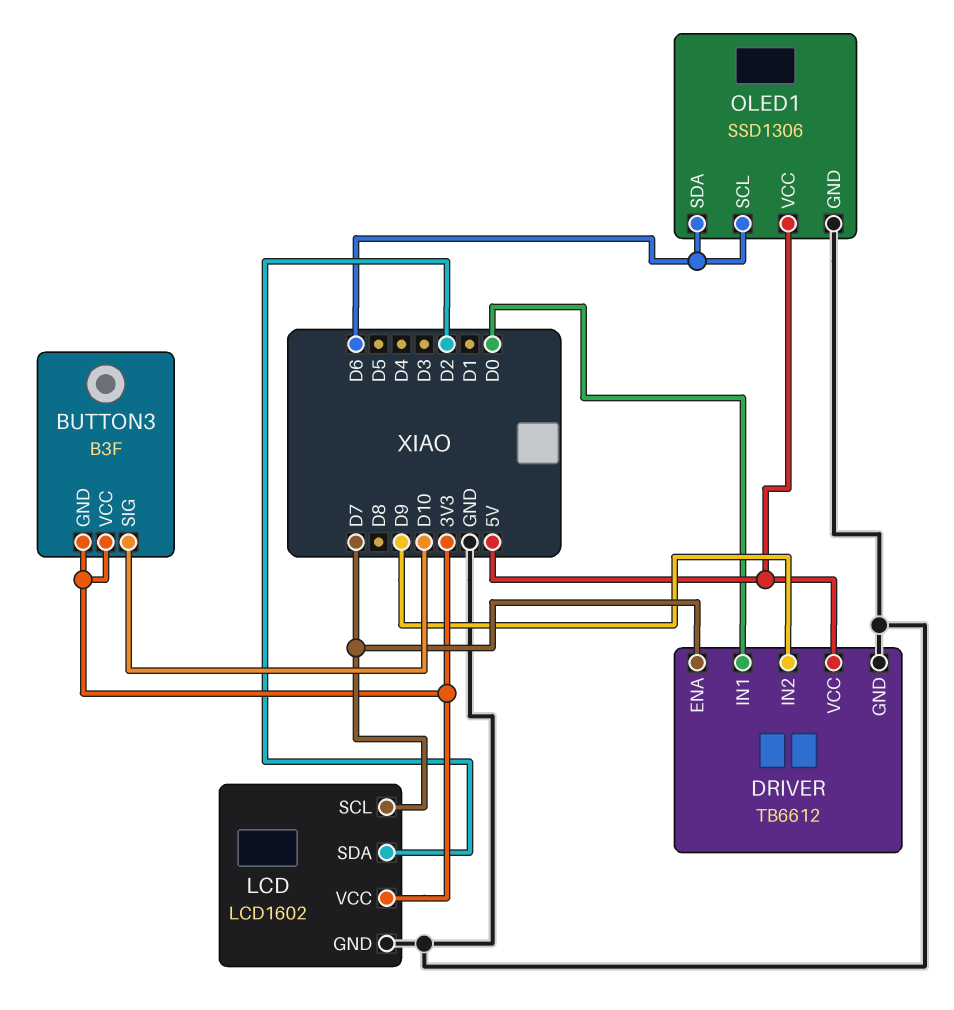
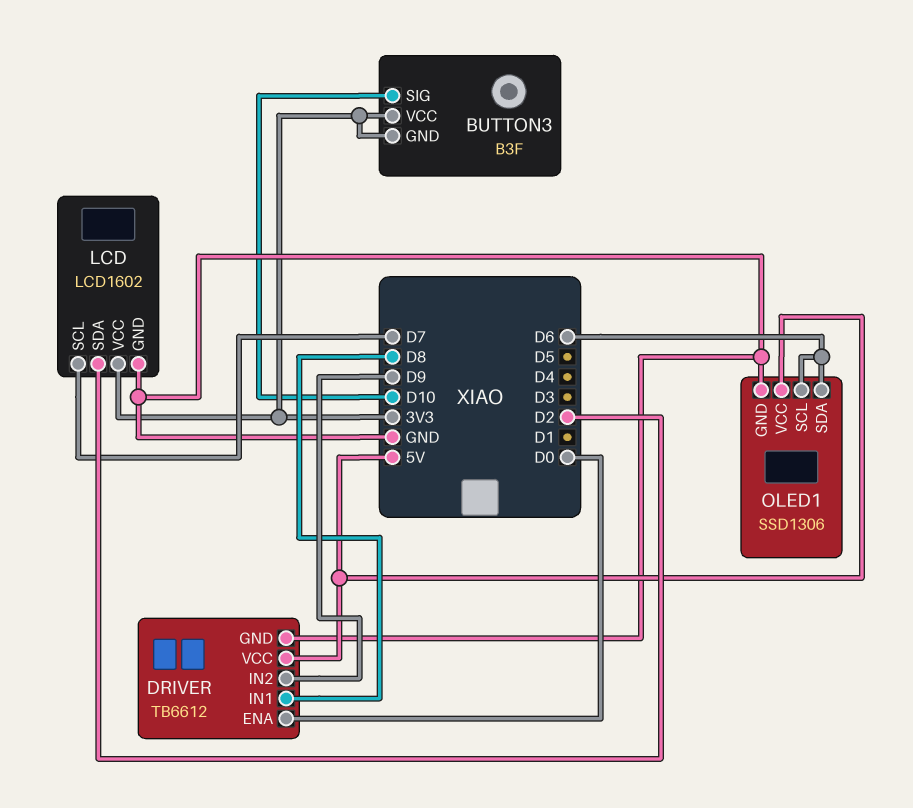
DRIVER pin ENA: D7 -> D0
DRIVER pin IN1: D0 -> D8

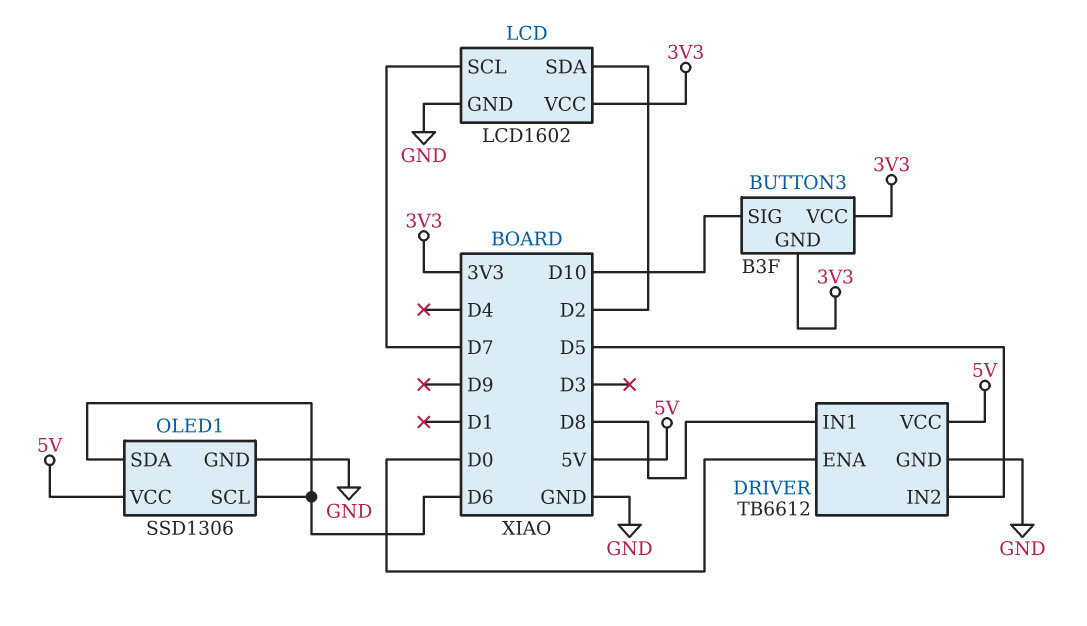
DRIVER pin IN2: D9 -> D5

